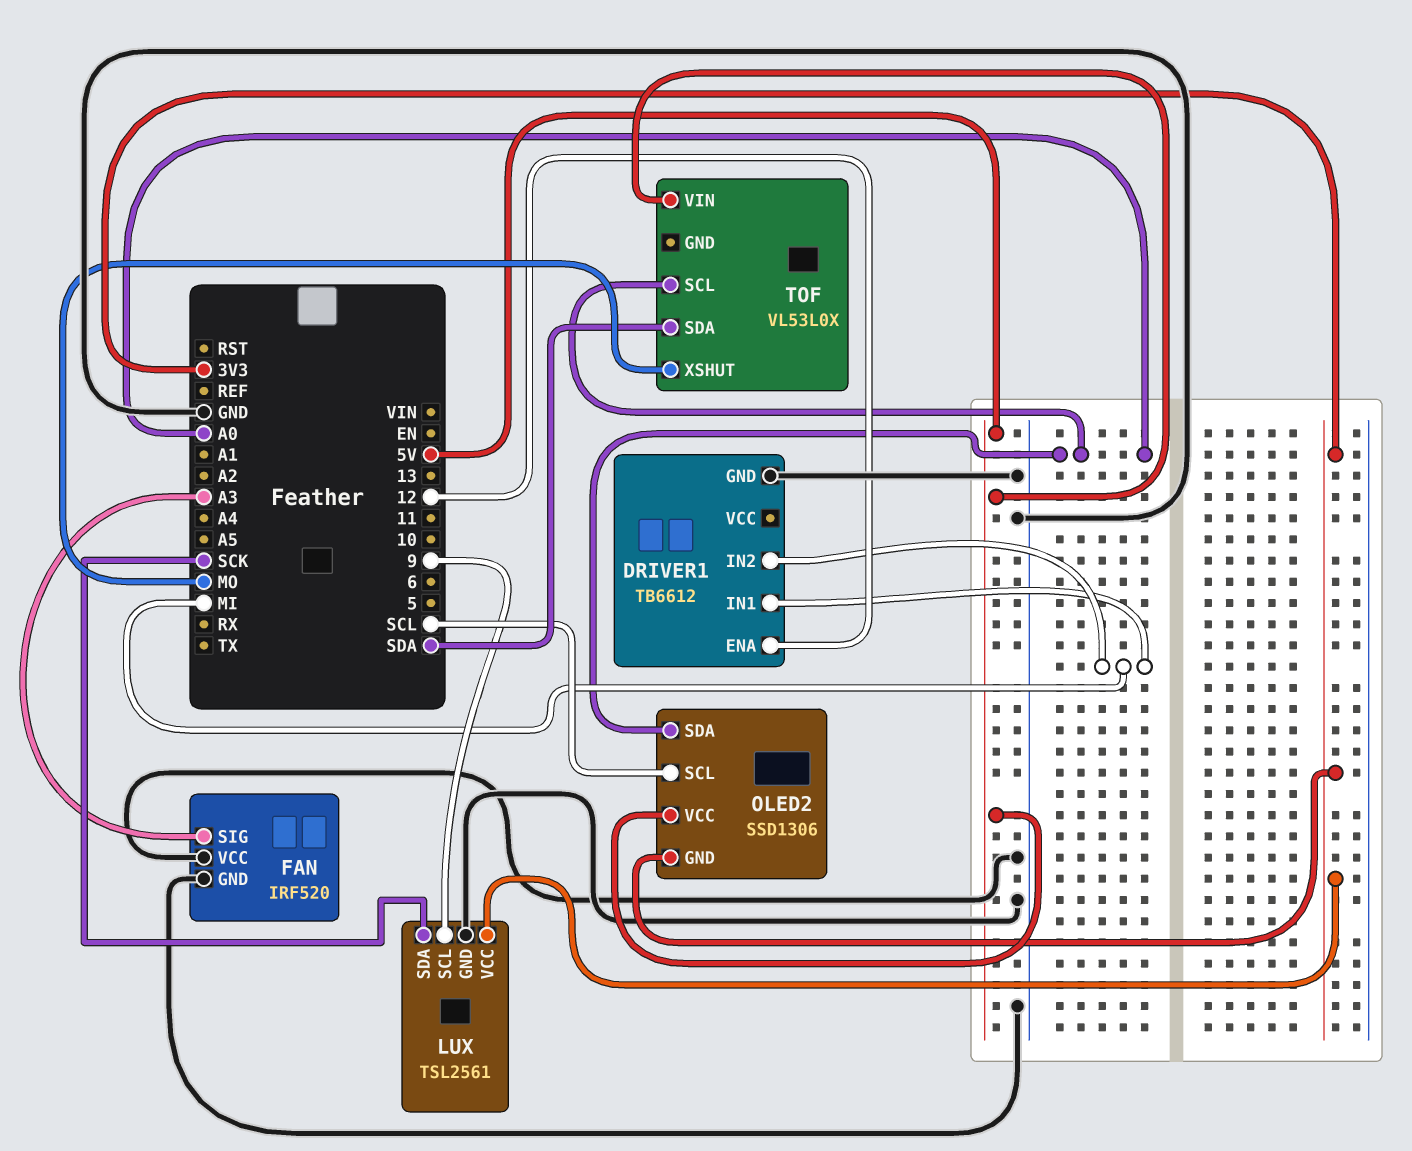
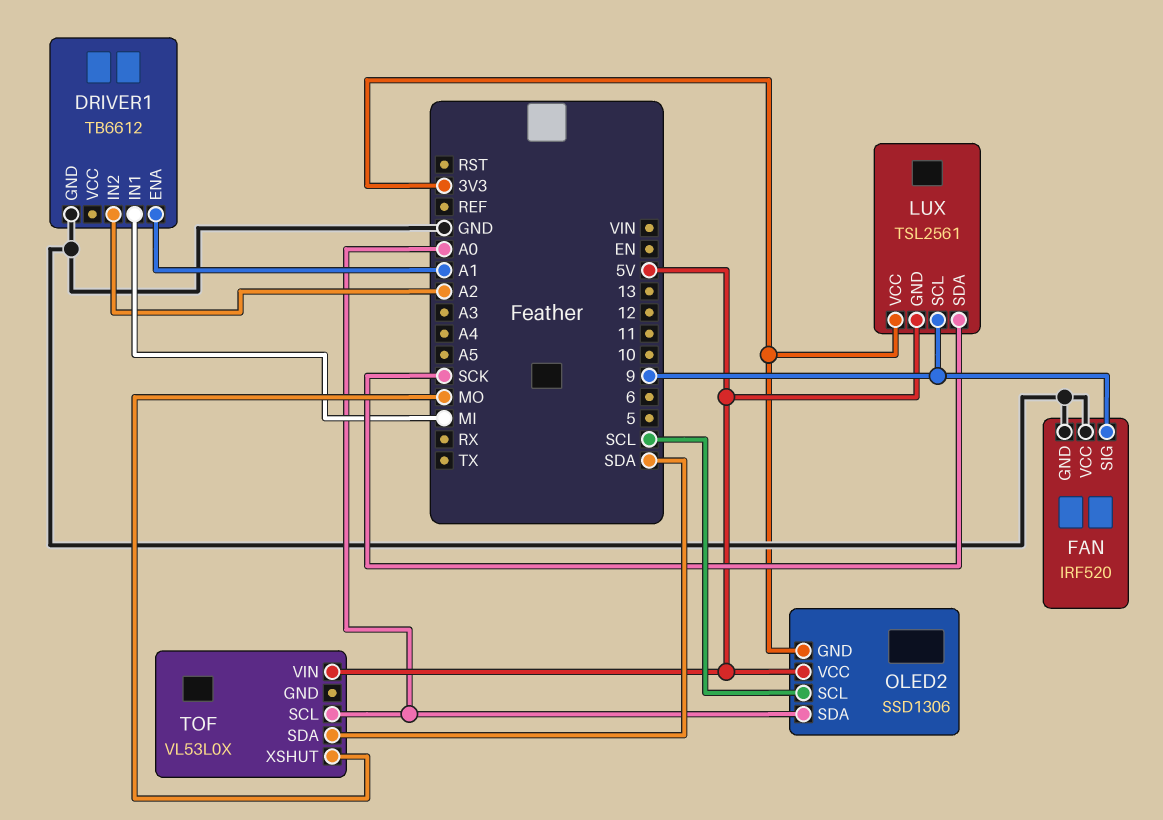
DRIVER1 pin ENA: 12 -> A1
DRIVER1 pin IN2: MI -> A2
FAN pin SIG: A3 -> 9
LUX pin GND: GND -> 5V

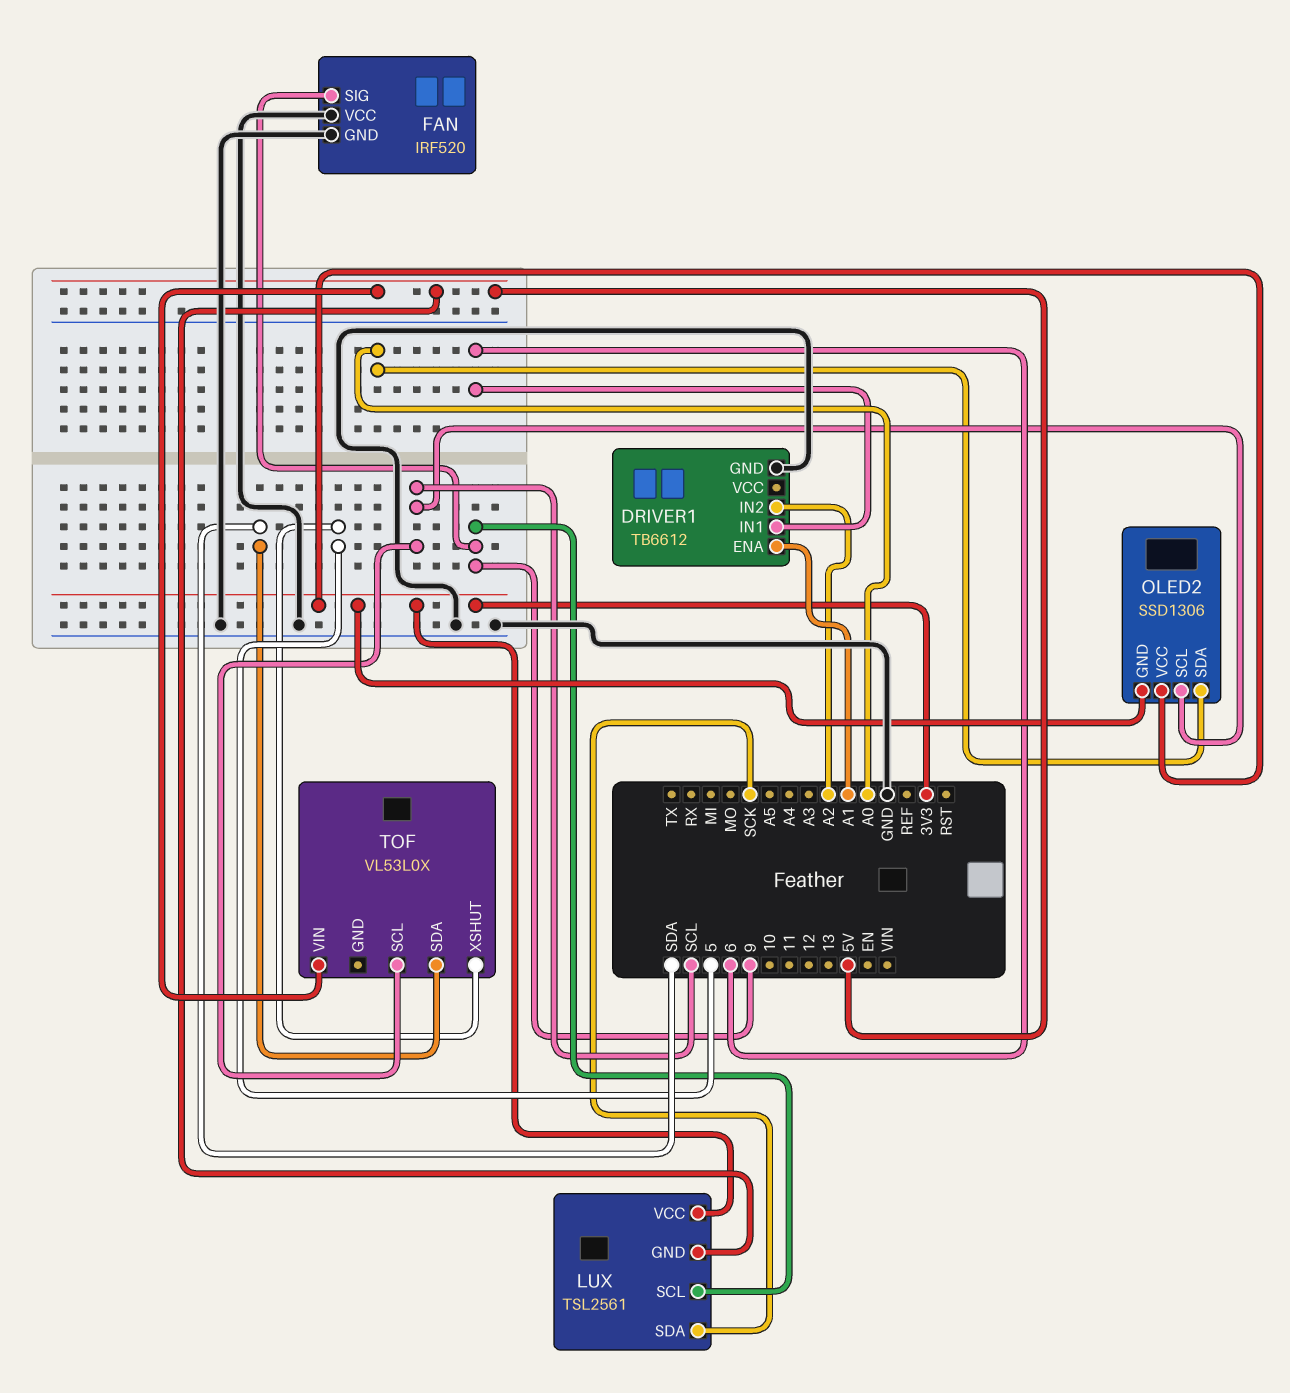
DRIVER1 pin IN1: MI -> 6
OLED2 pin VCC: 5V -> 3V3
TOF pin SCL: A0 -> SCL
TOF pin XSHUT: MO -> 5

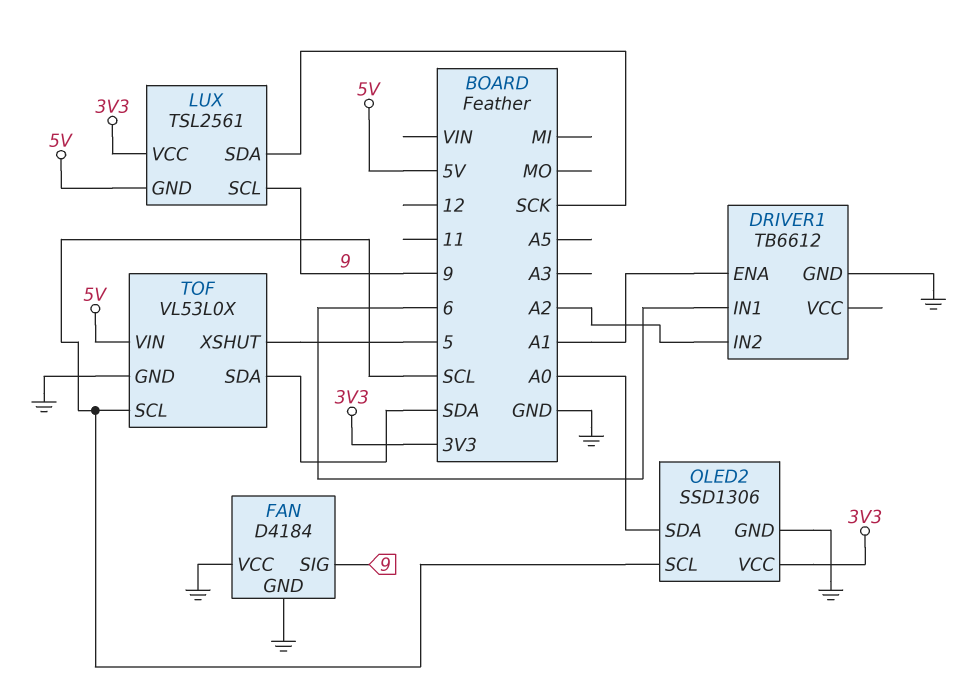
FAN: IRF520 -> D4184
OLED2 pin GND: 3V3 -> GND
TOF pin GND: none -> GND

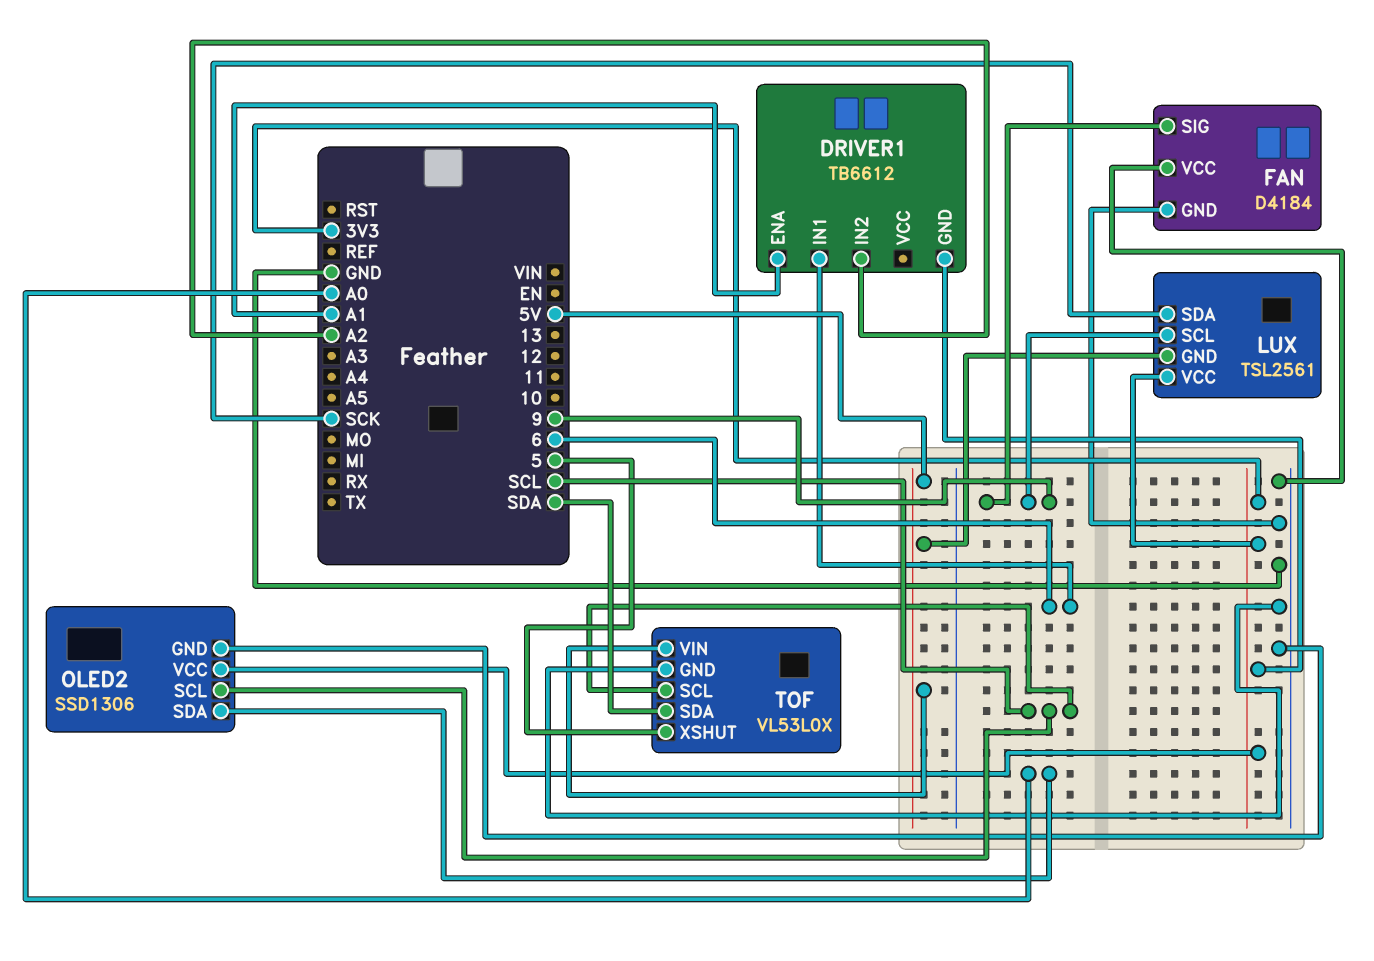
DRIVER1 pin GND: GND -> 3V3

